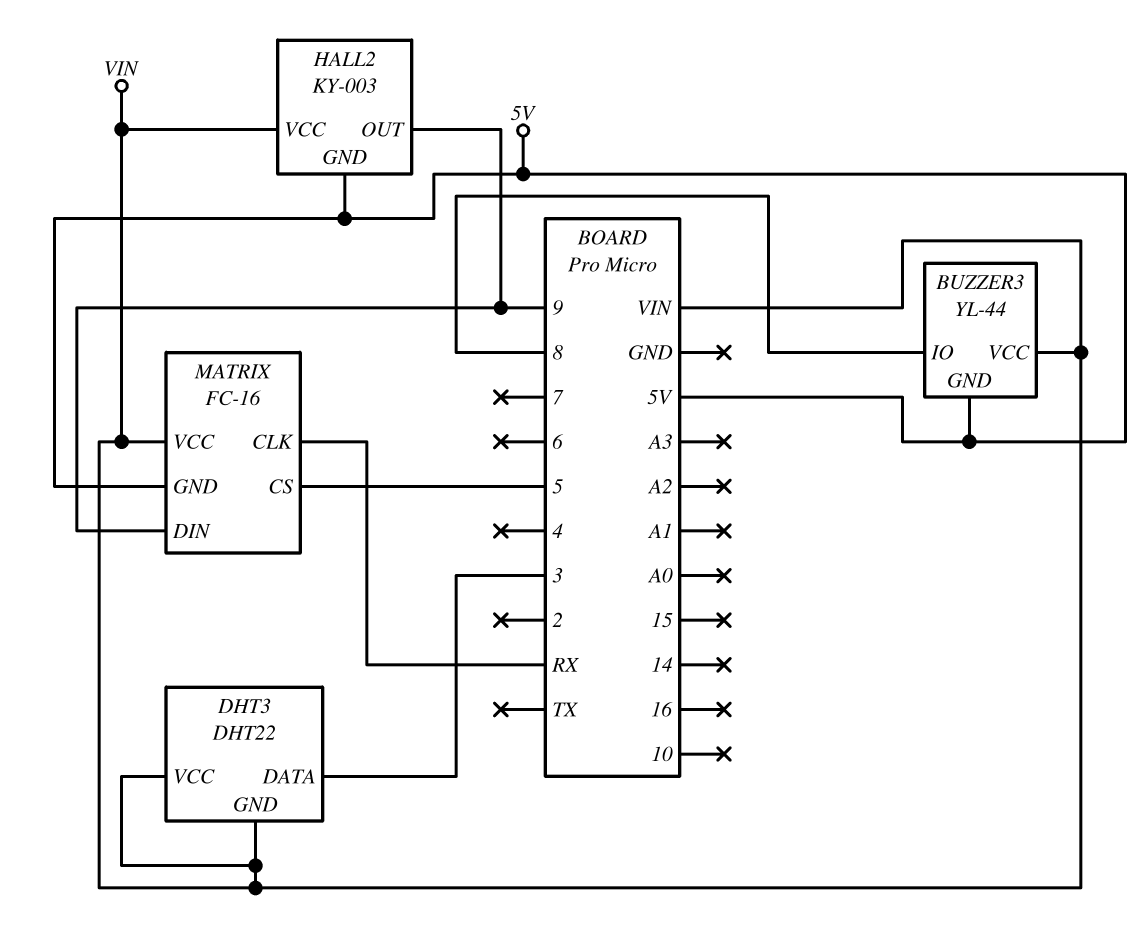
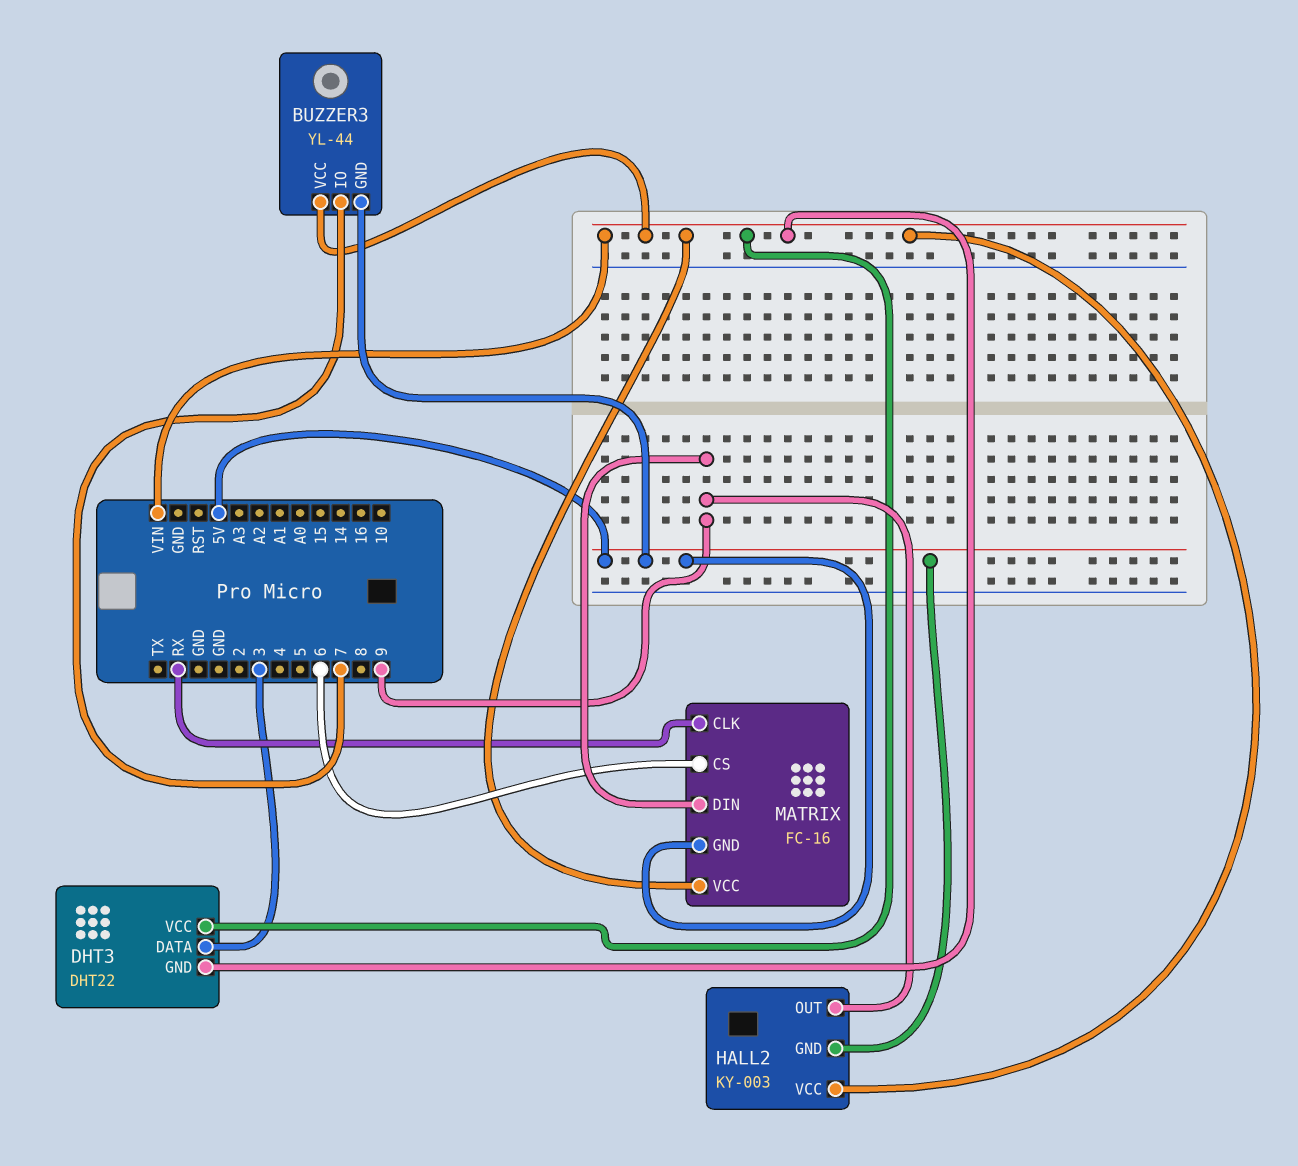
BUZZER3 pin IO: 8 -> 7
MATRIX pin CS: 5 -> 6

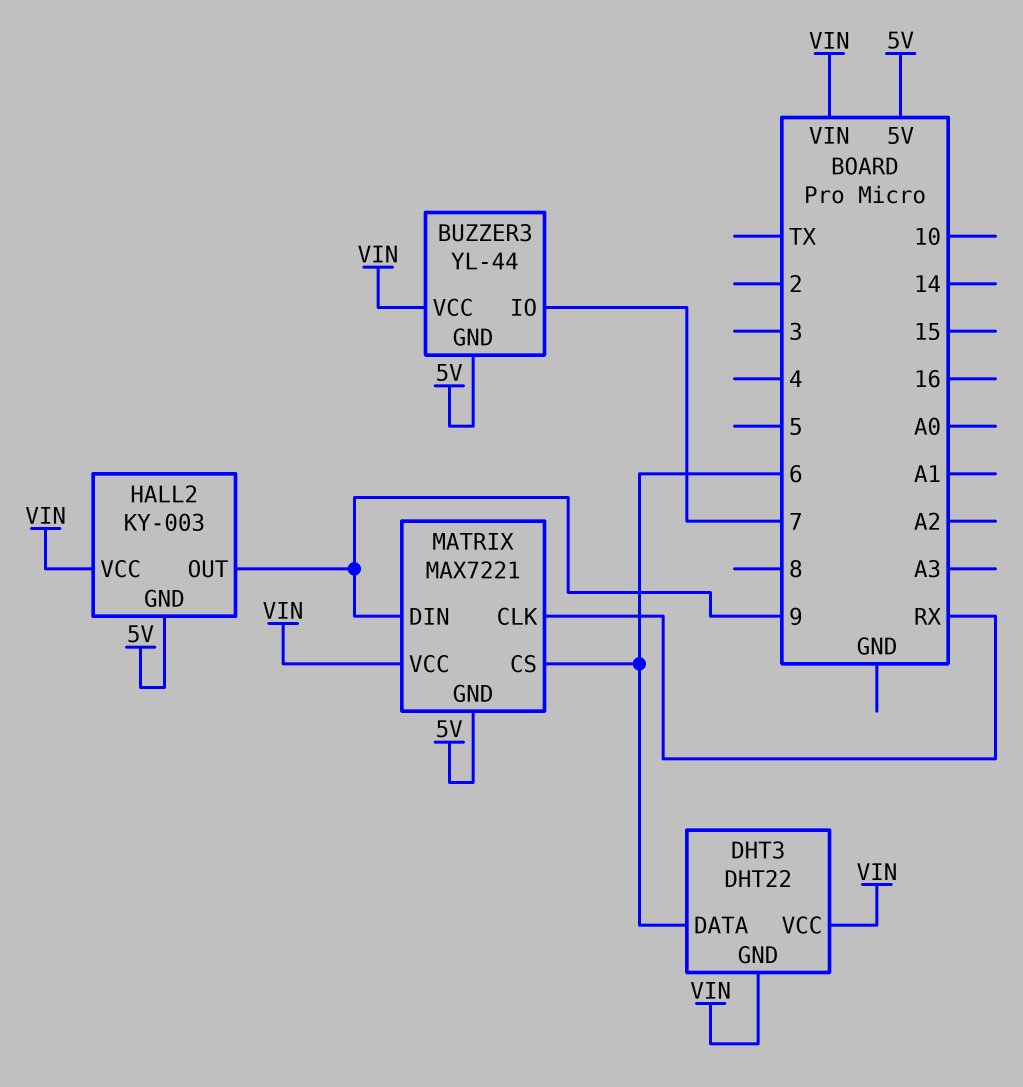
DHT3 pin DATA: 3 -> 6
MATRIX: FC-16 -> MAX7221

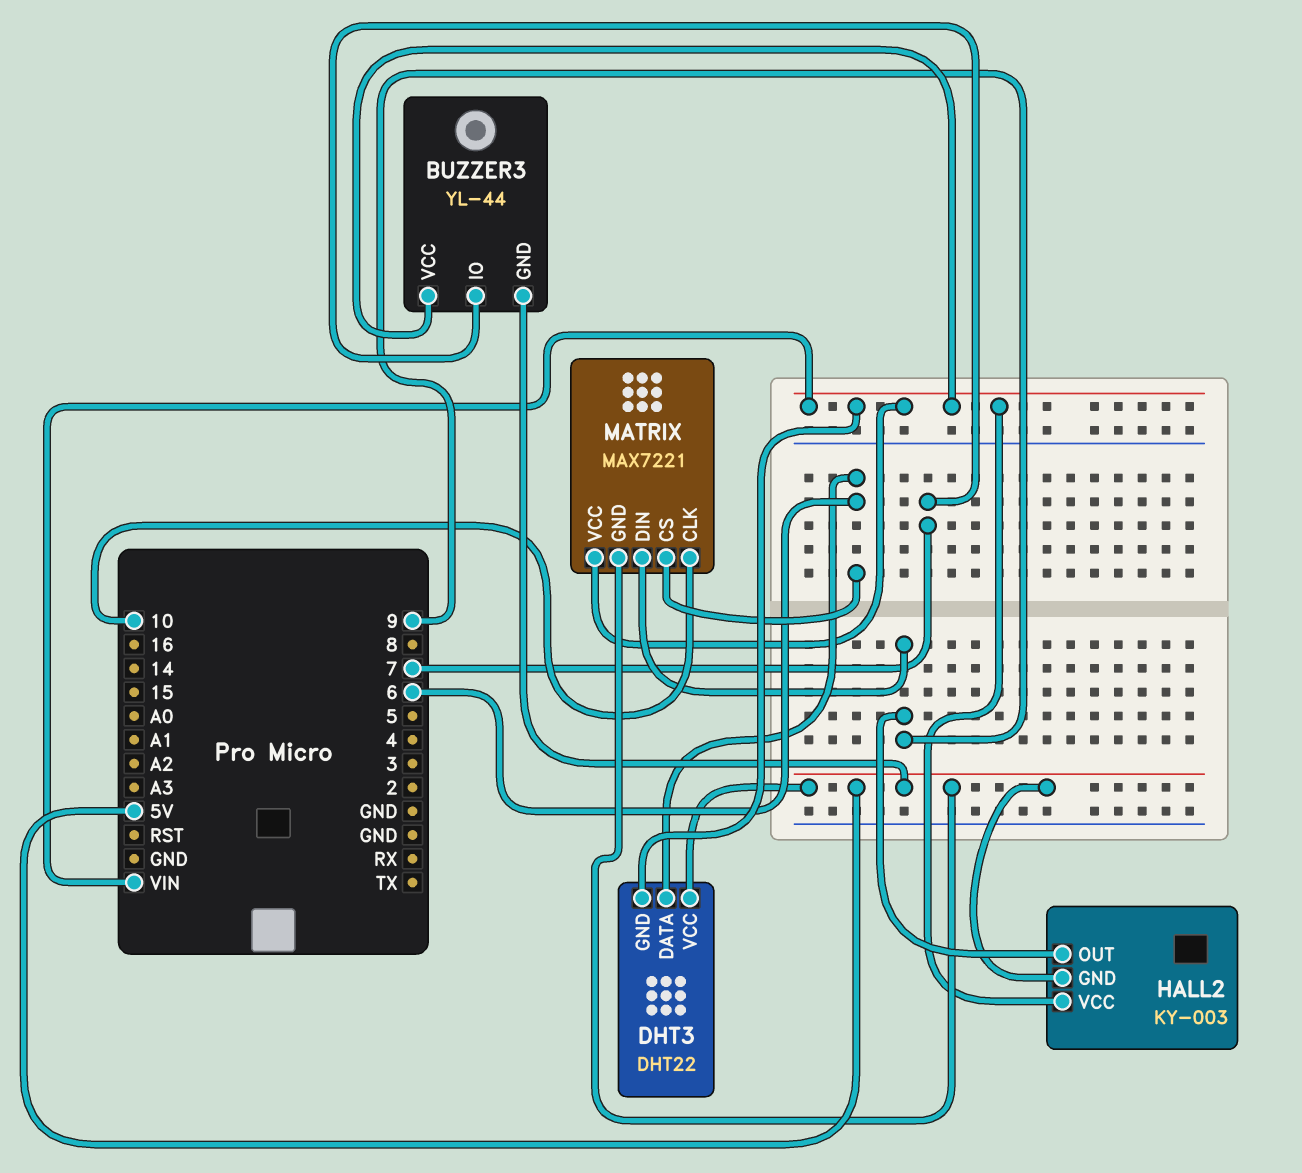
DHT3 pin VCC: VIN -> 5V
MATRIX pin CLK: RX -> 10

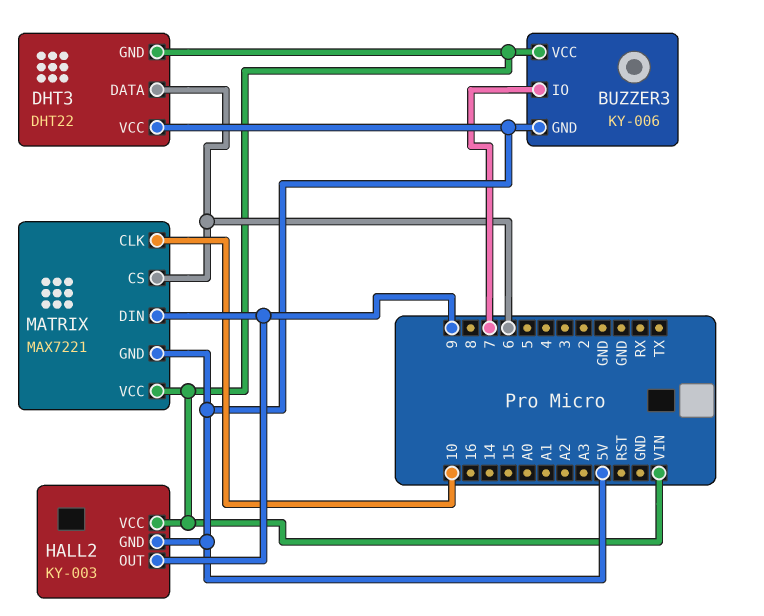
BUZZER3: YL-44 -> KY-006

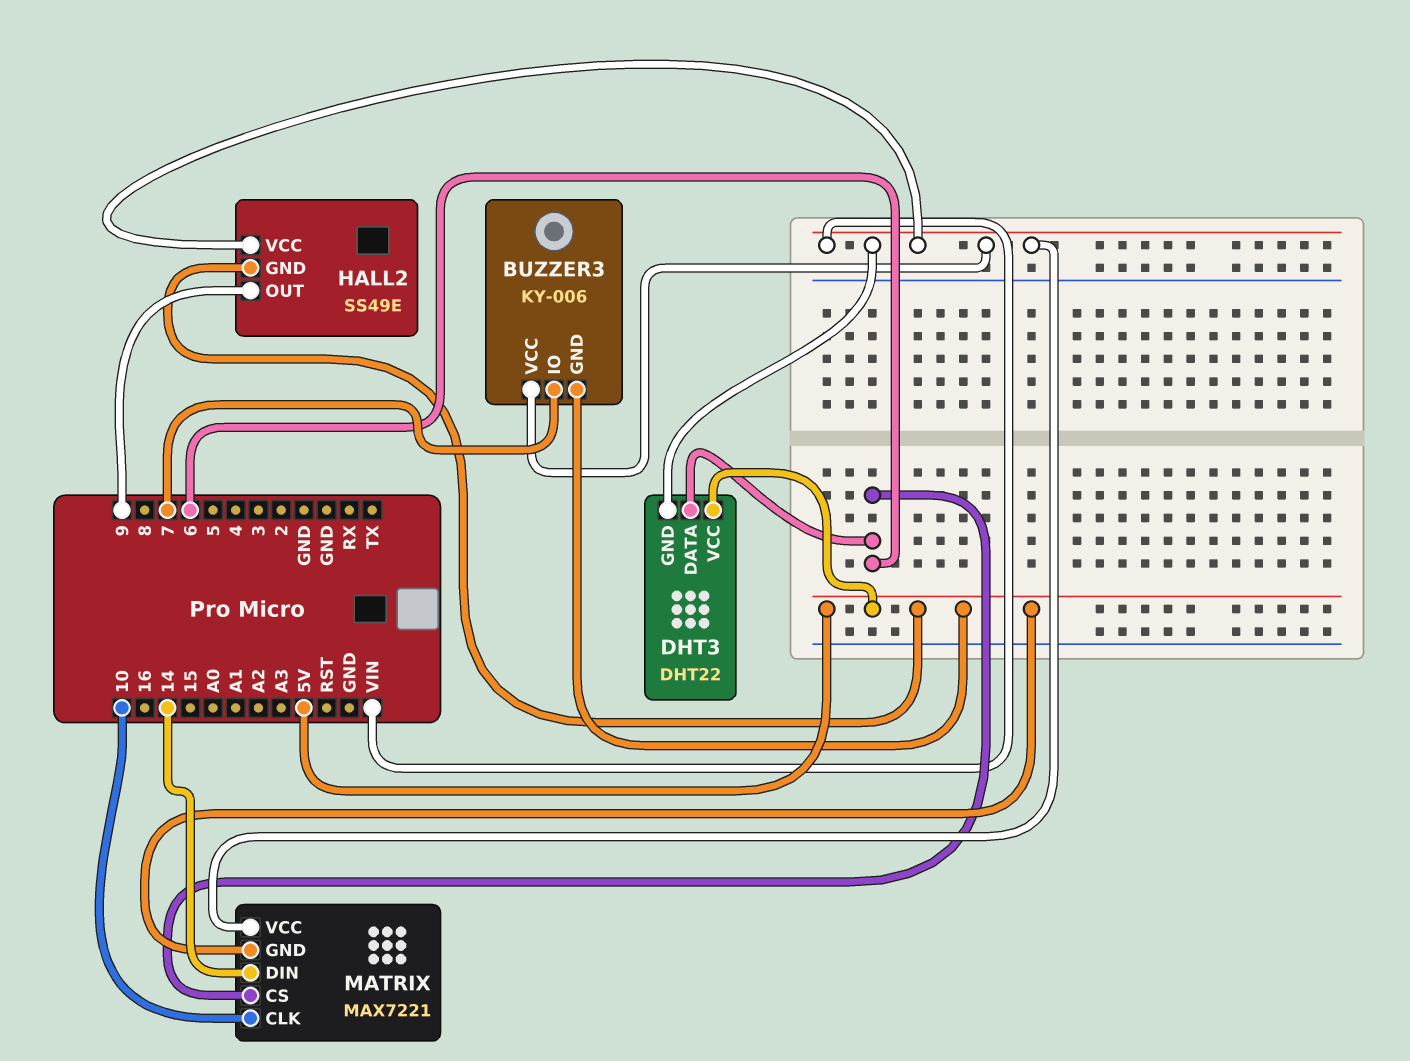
HALL2: KY-003 -> SS49E
MATRIX pin DIN: 9 -> 14

